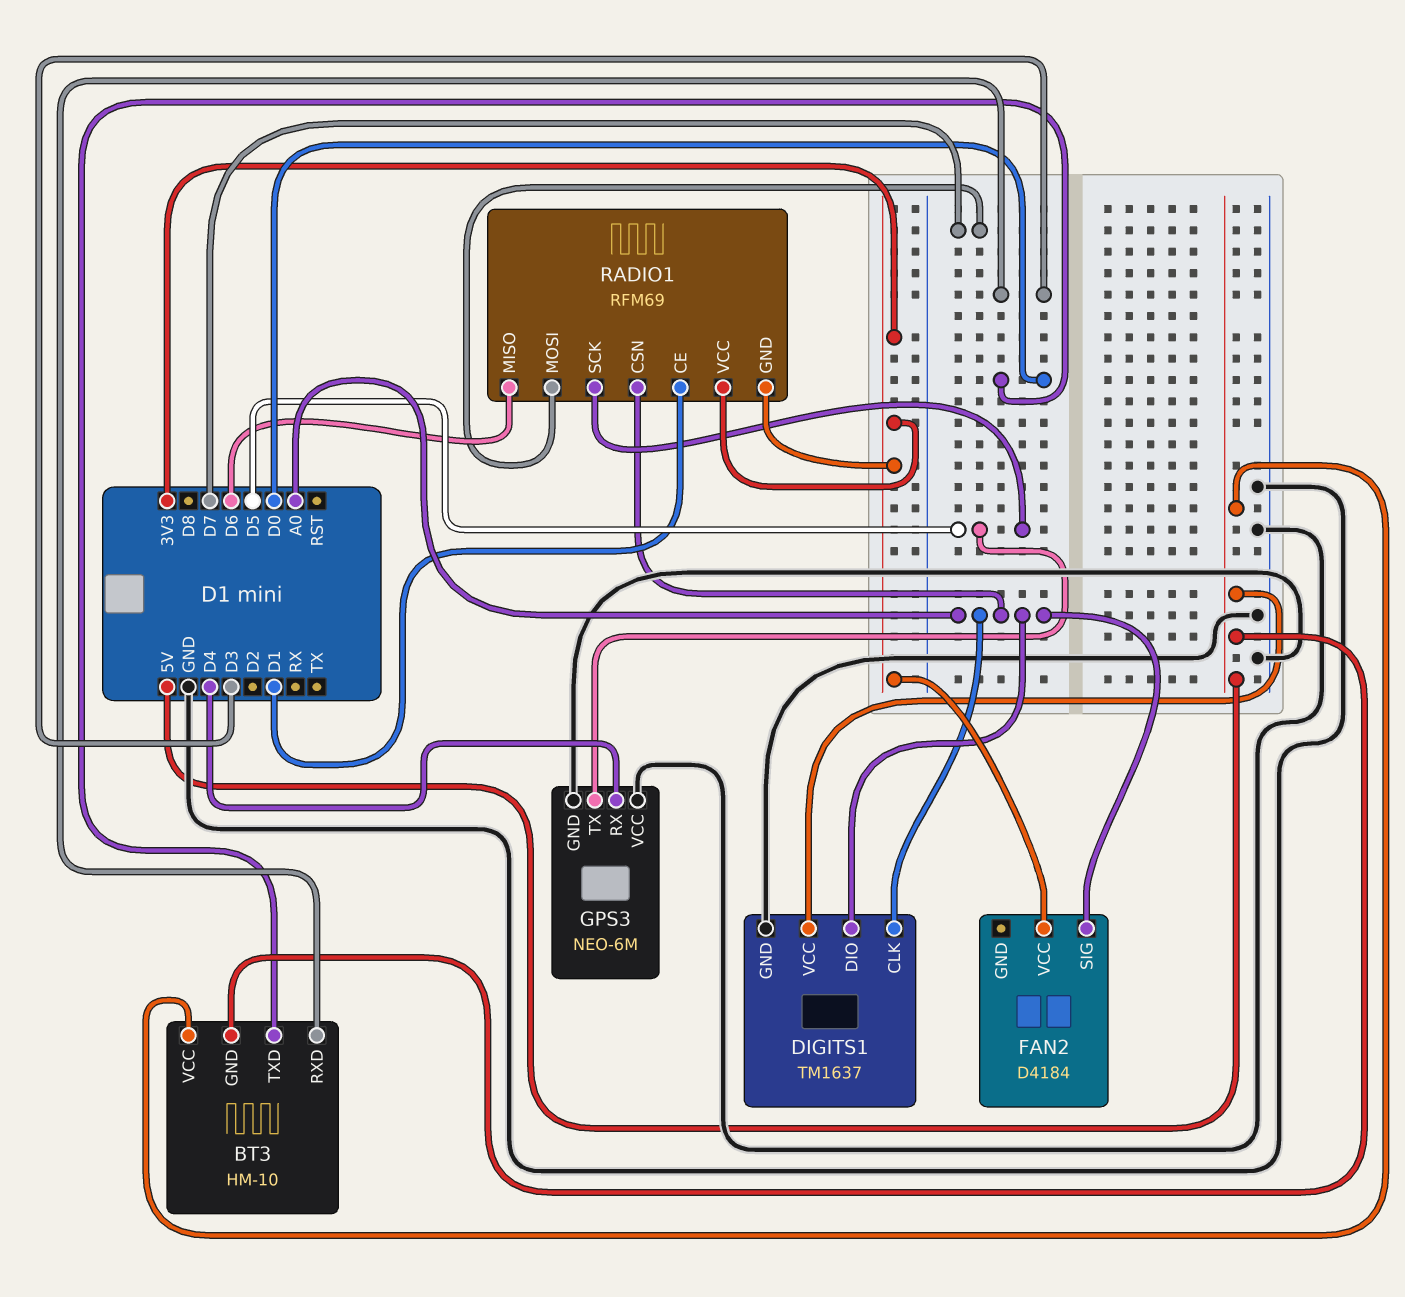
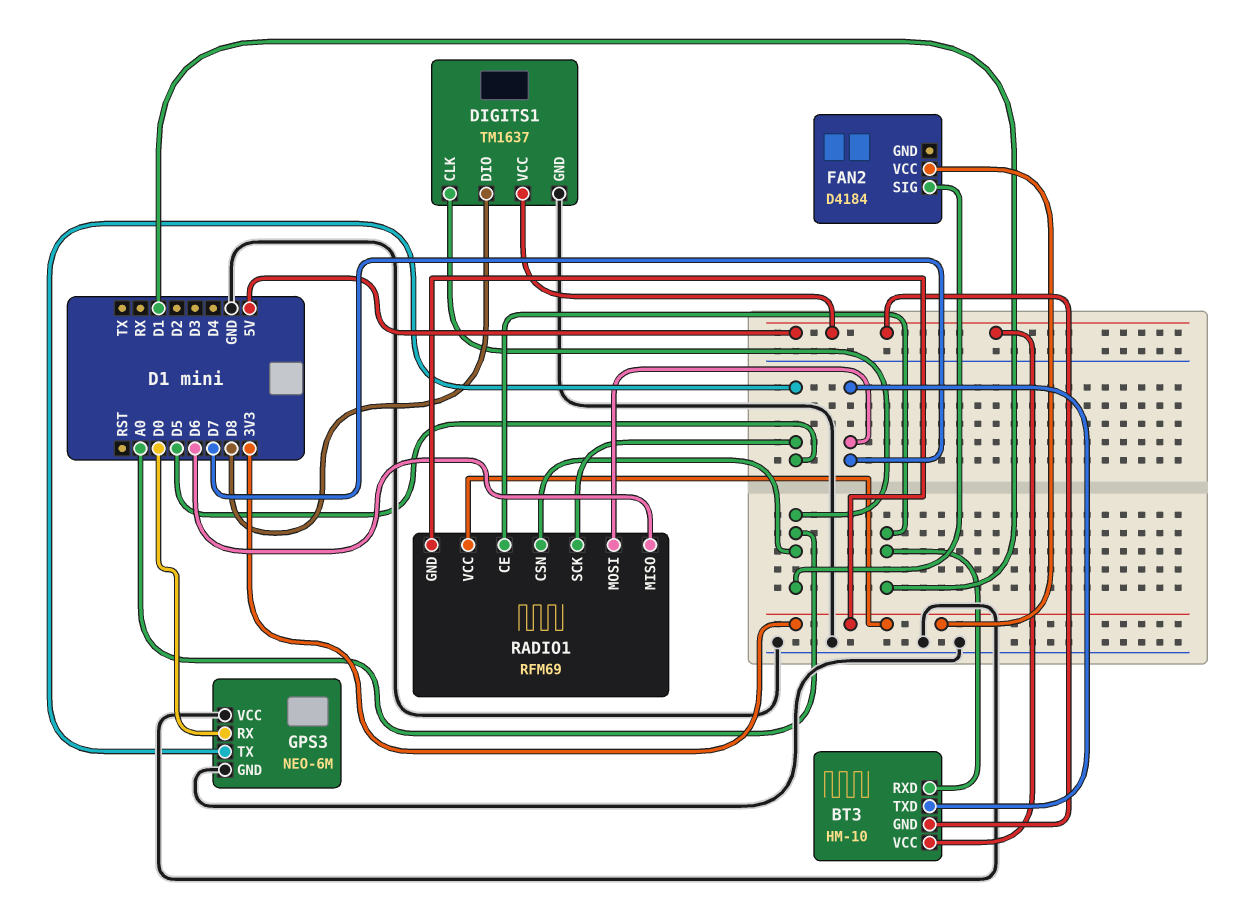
BT3 pin RXD: D3 -> D1
BT3 pin TXD: D0 -> D7
DIGITS1 pin DIO: A0 -> D8
GPS3 pin RX: D4 -> D0

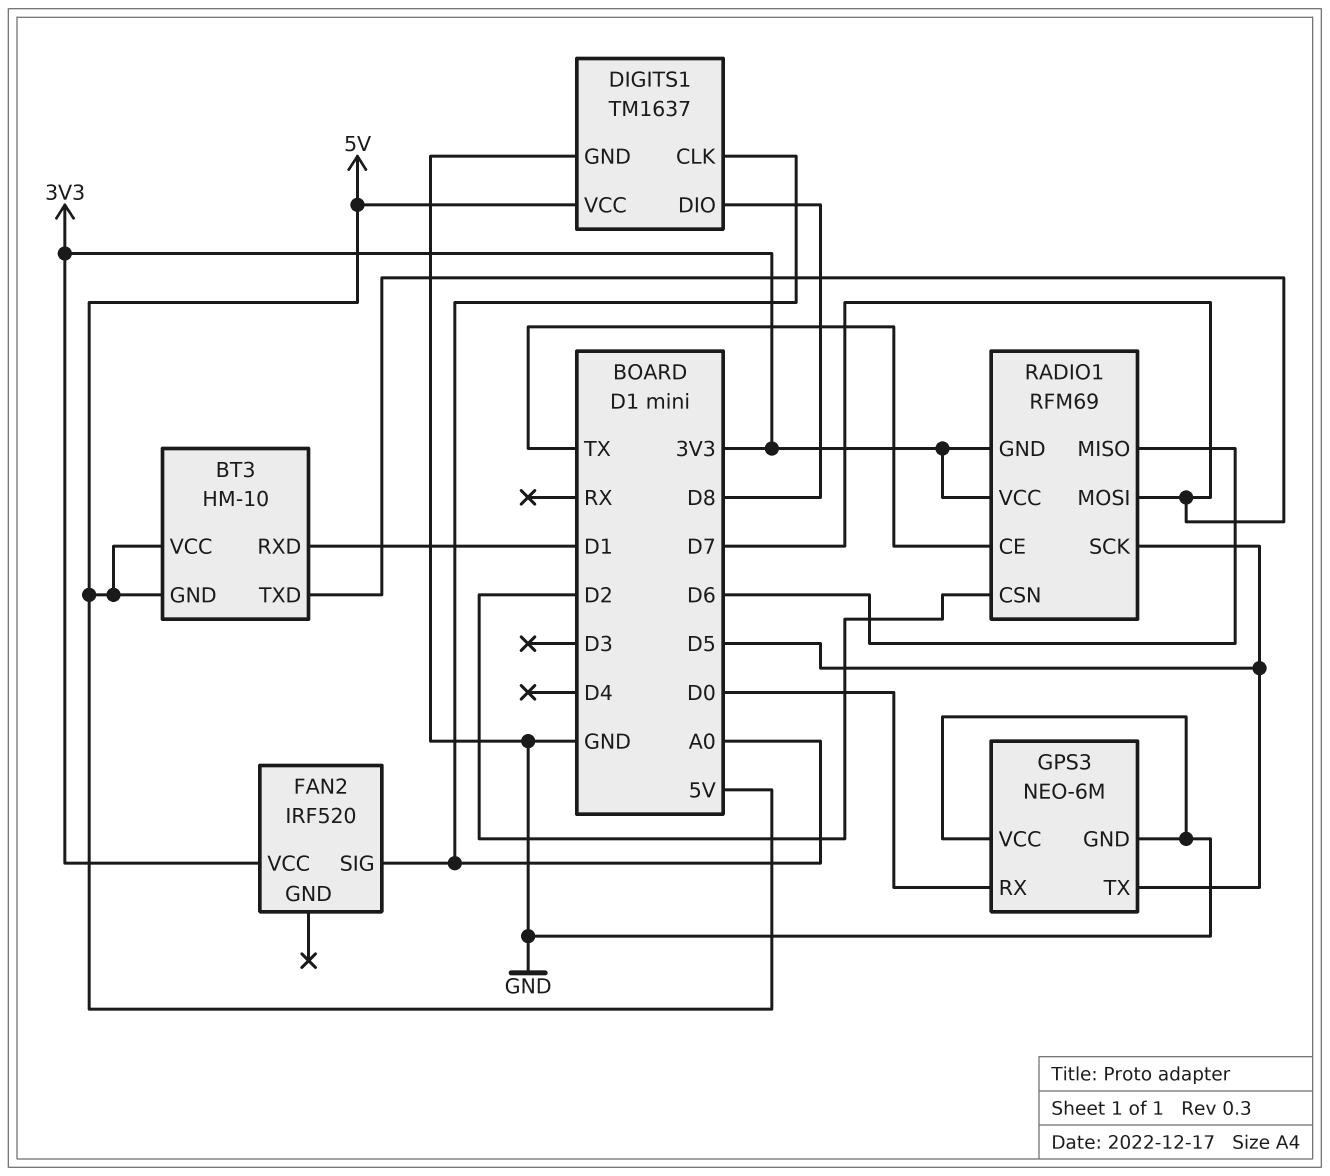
FAN2: D4184 -> IRF520
RADIO1 pin CE: D1 -> TX
RADIO1 pin CSN: A0 -> D2

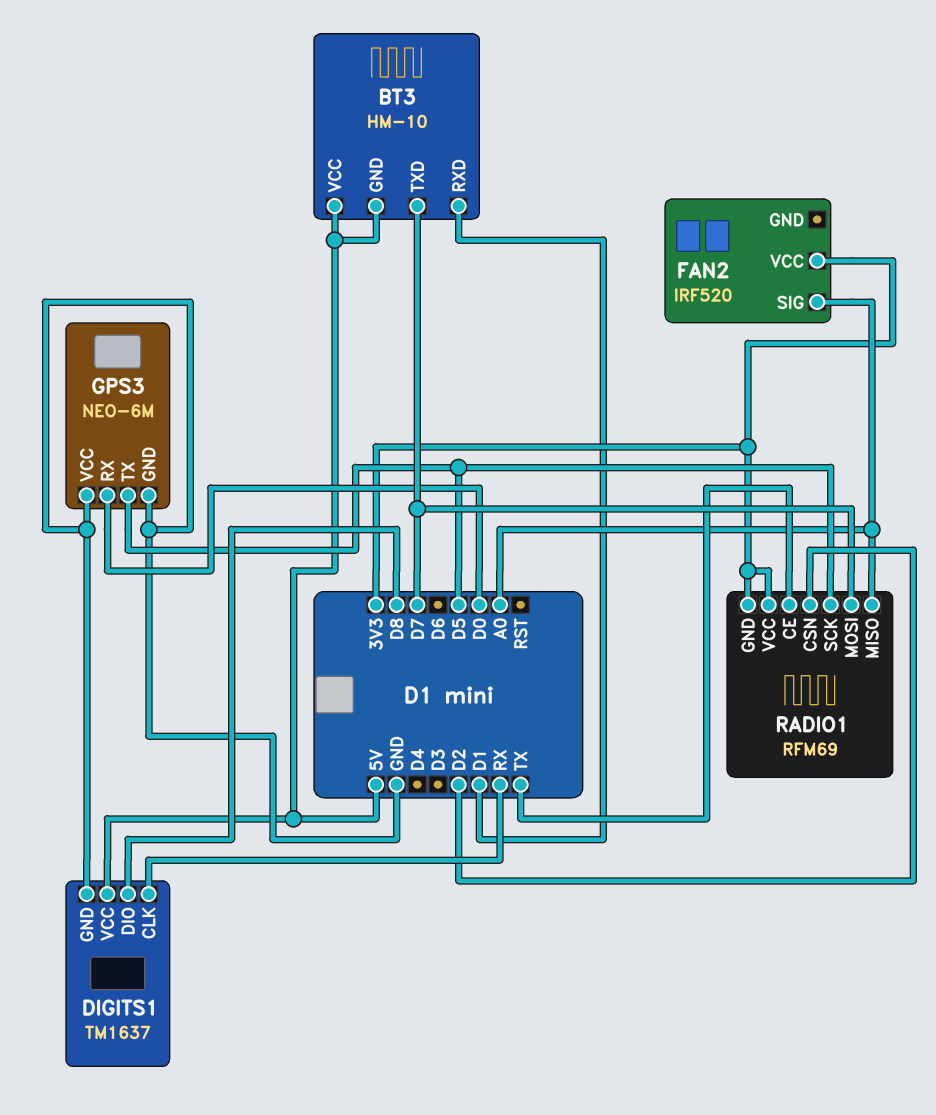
DIGITS1 pin CLK: A0 -> RX
RADIO1 pin MISO: D6 -> A0

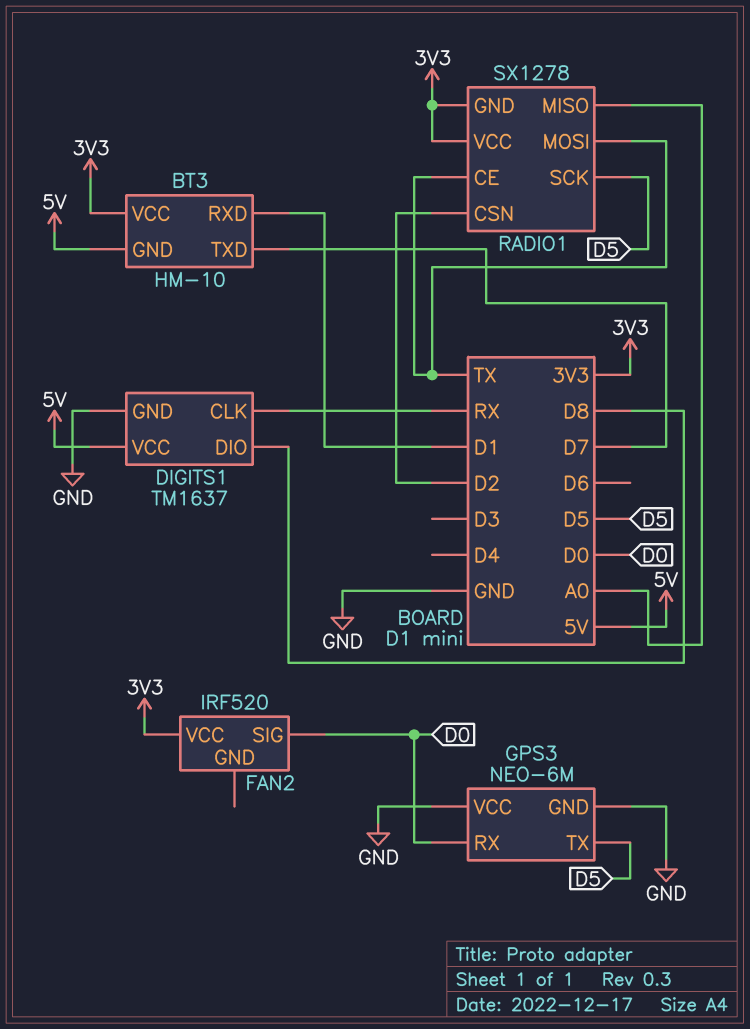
BT3 pin VCC: 5V -> 3V3
FAN2 pin SIG: A0 -> D0
RADIO1: RFM69 -> SX1278
RADIO1 pin MOSI: D7 -> TX

